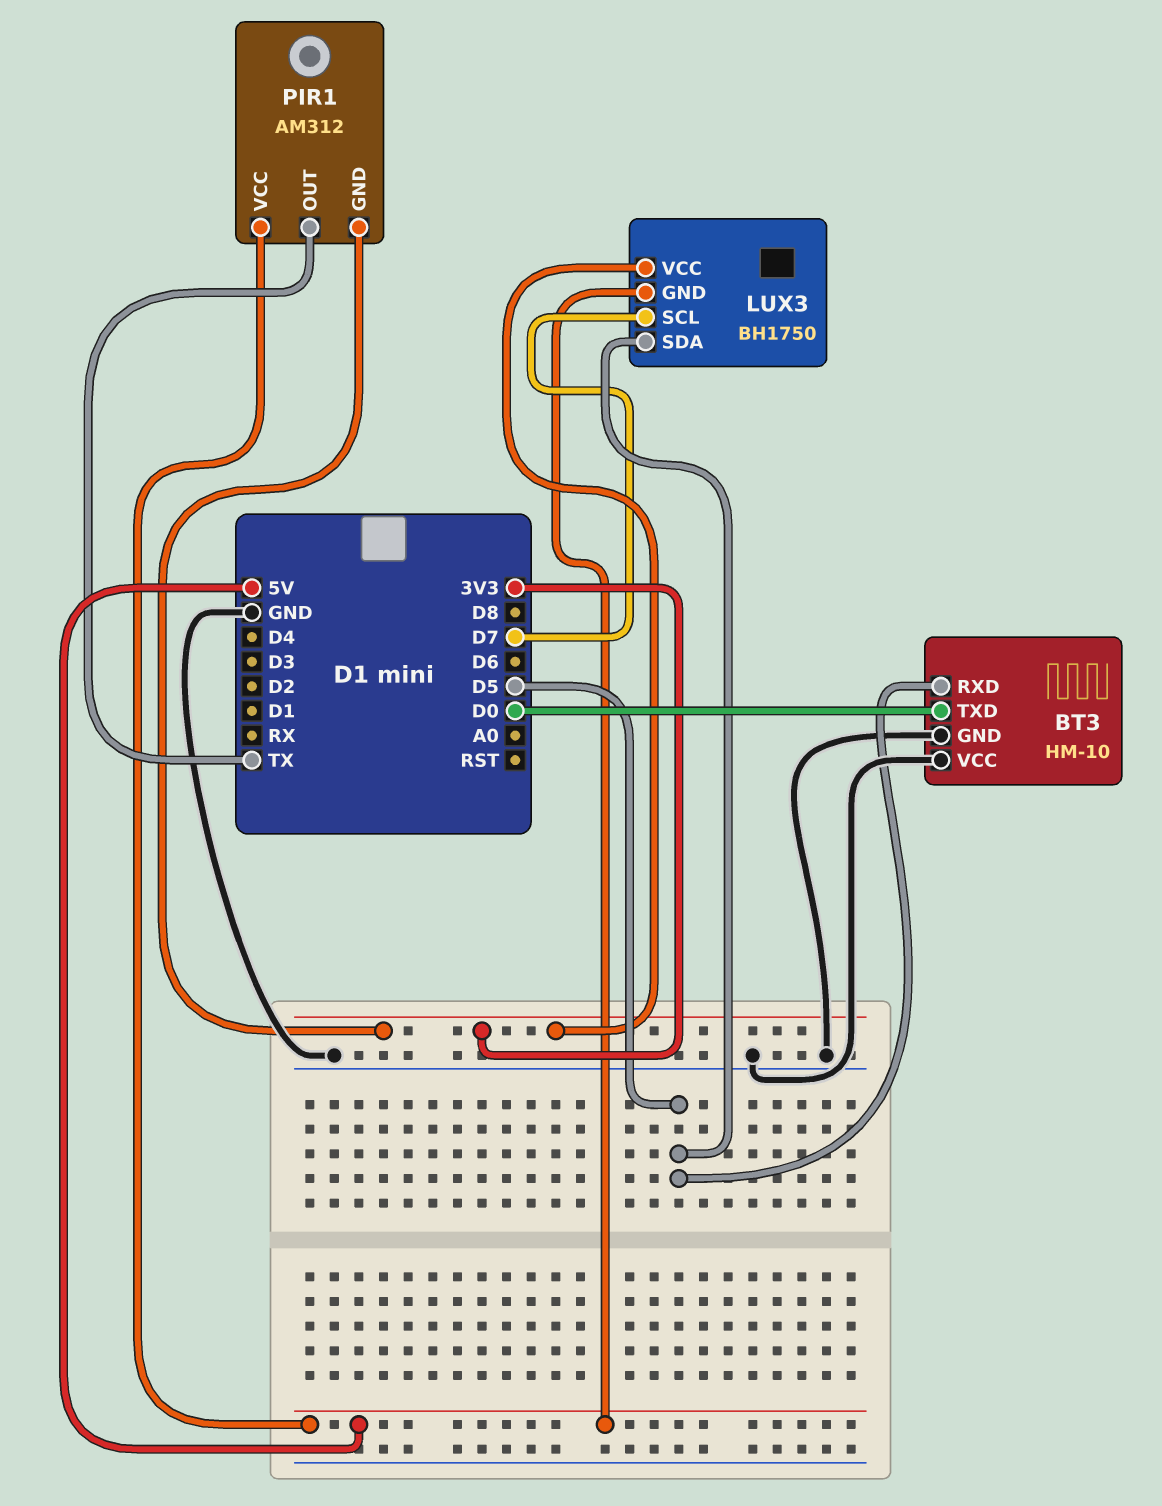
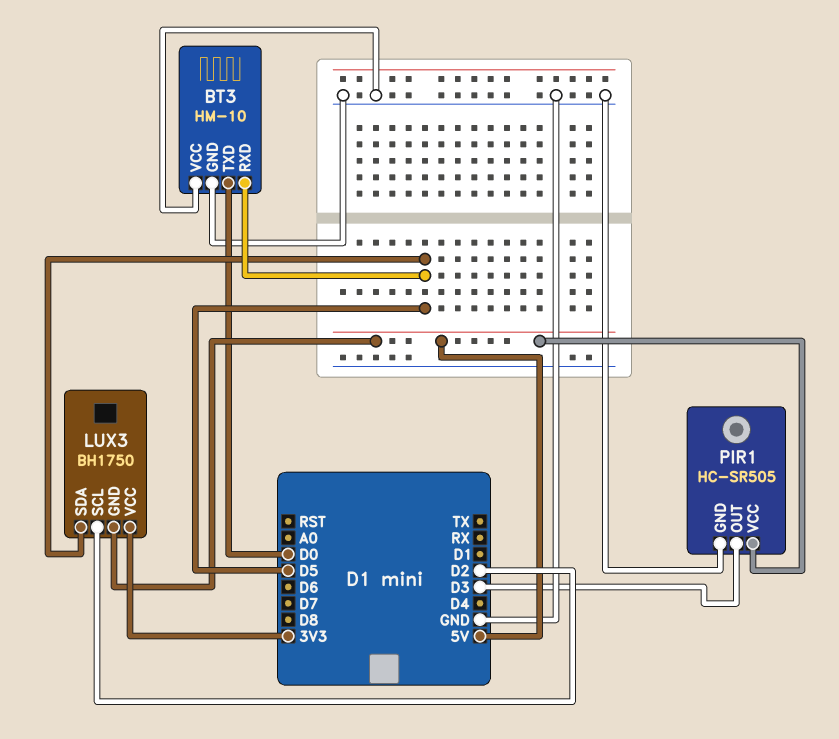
LUX3 pin SCL: D7 -> D2
PIR1: AM312 -> HC-SR505
PIR1 pin GND: 3V3 -> GND
PIR1 pin OUT: TX -> D3

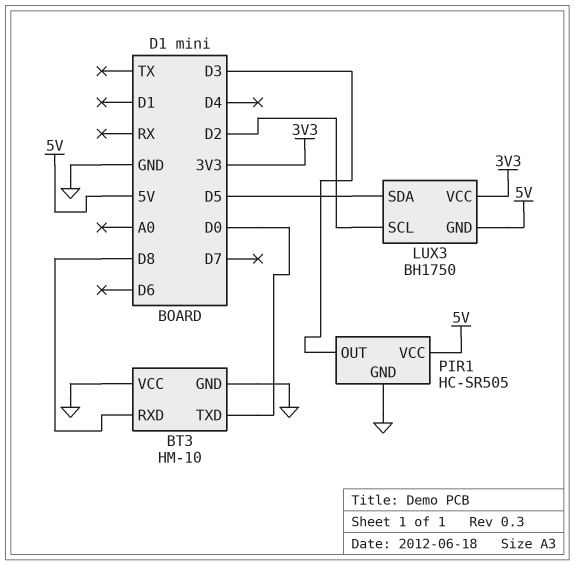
BT3 pin RXD: D5 -> D8

